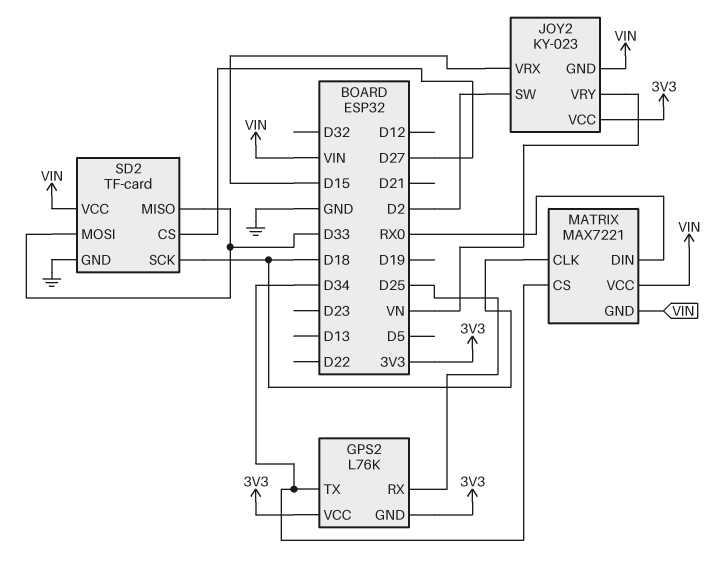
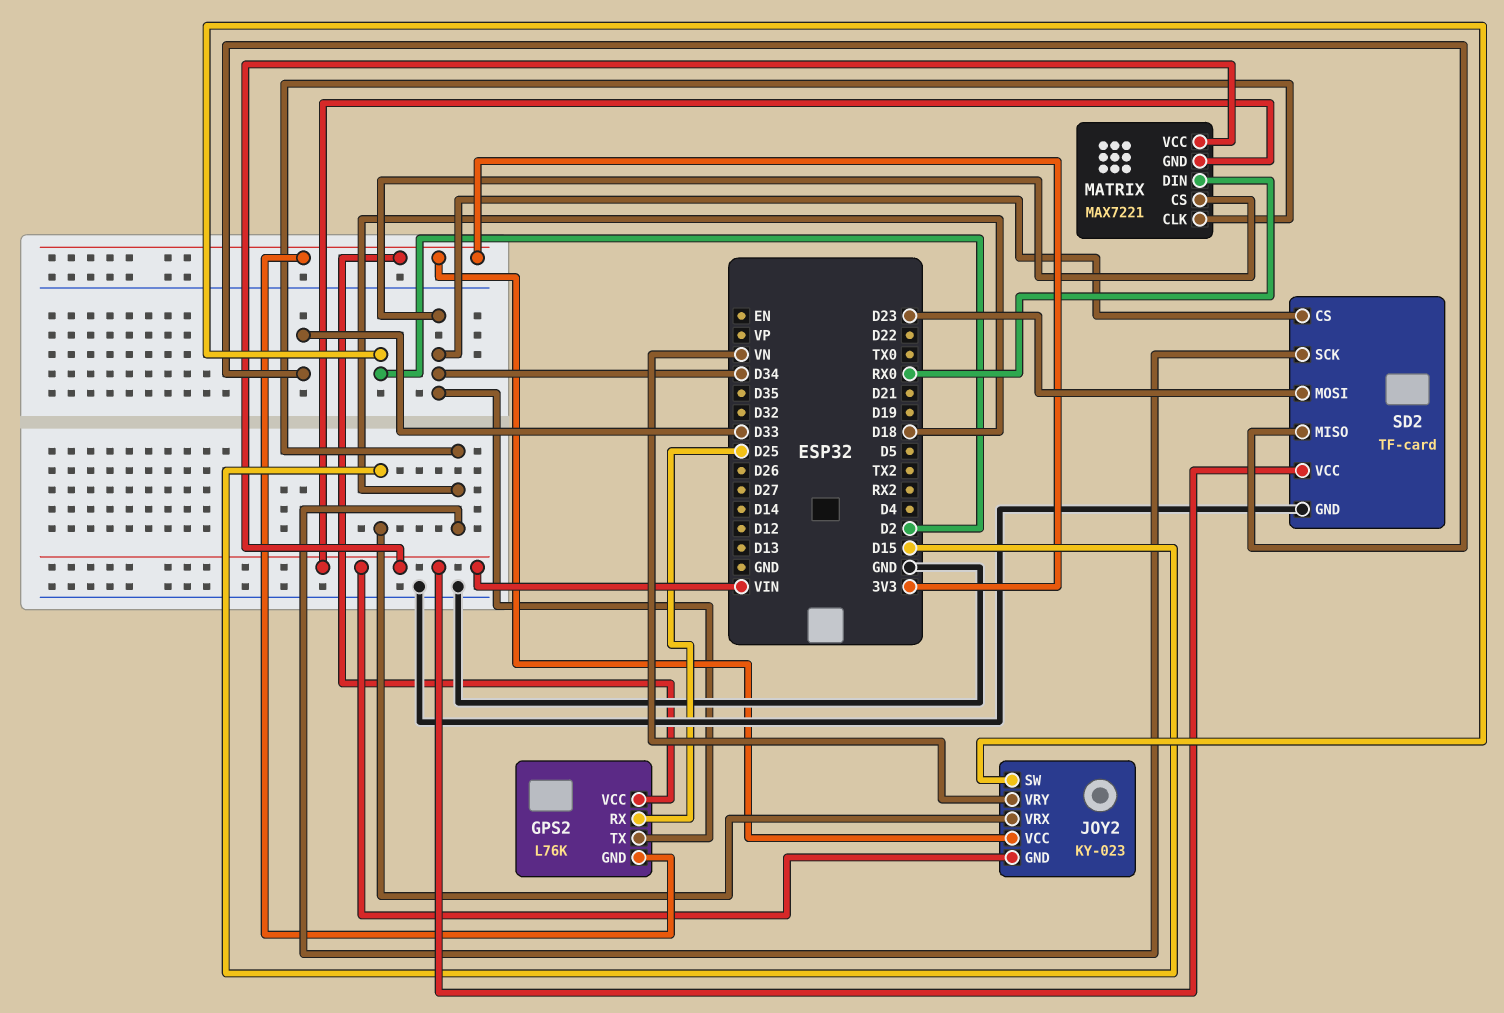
SD2 pin CS: D27 -> D34
SD2 pin MOSI: D33 -> D23

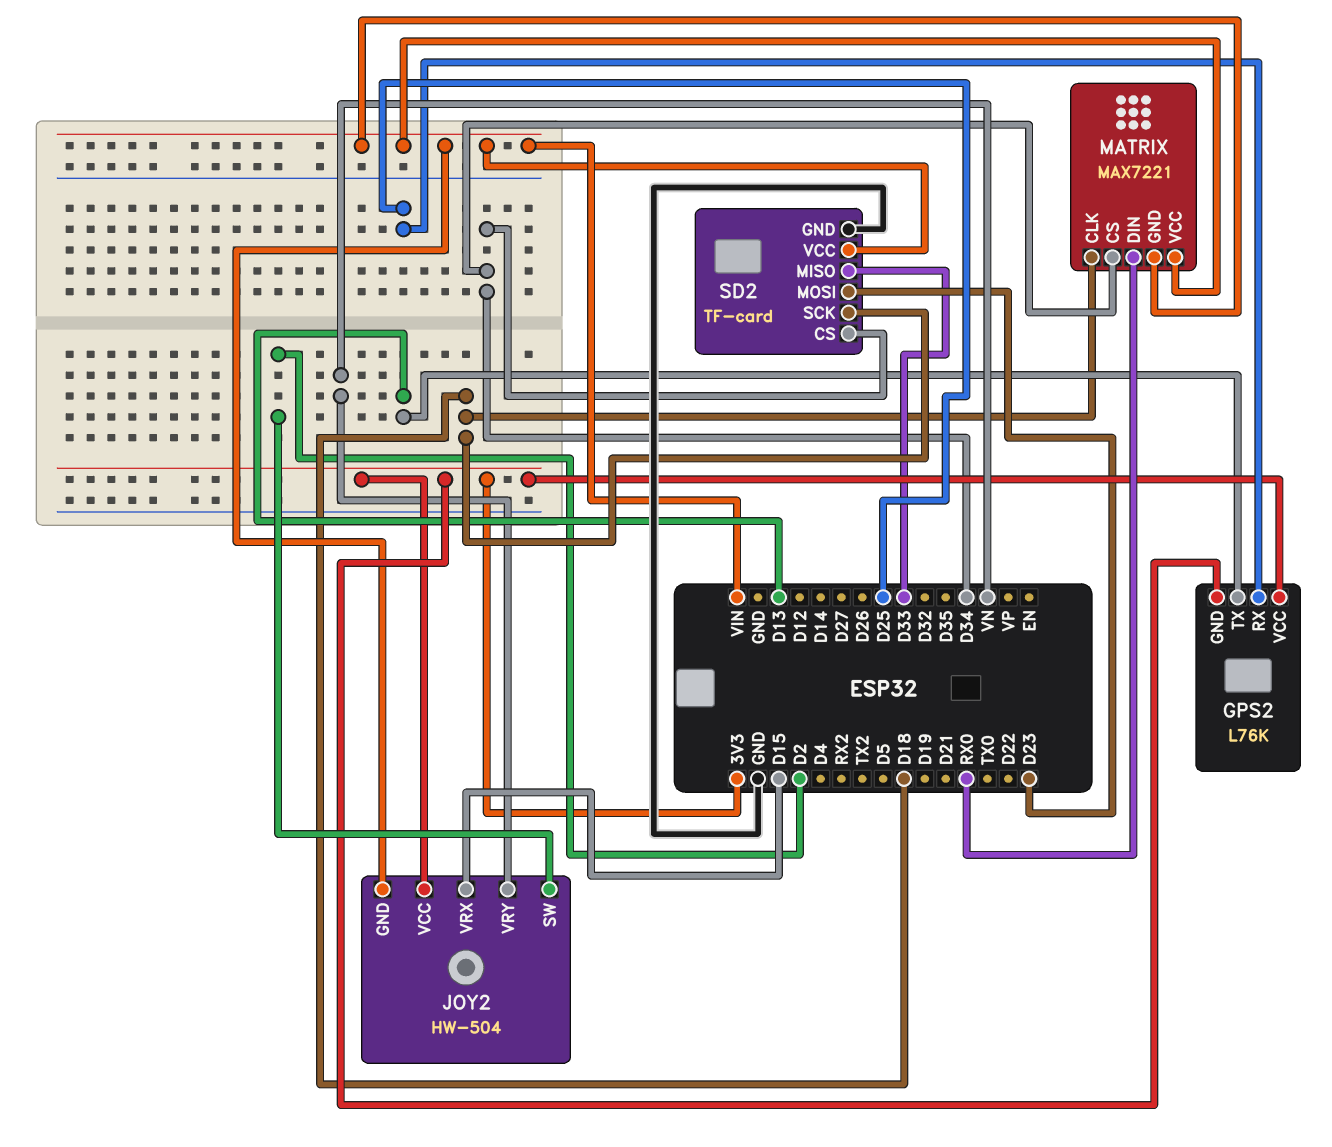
GPS2 pin TX: D34 -> D13
JOY2: KY-023 -> HW-504

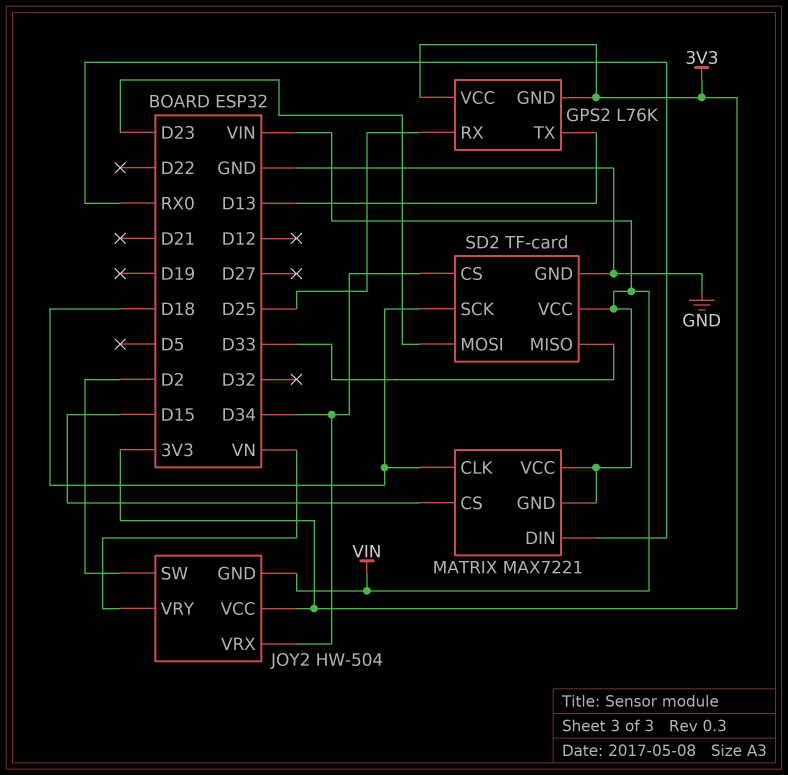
JOY2 pin VRX: D15 -> D34
MATRIX pin CS: D34 -> D15

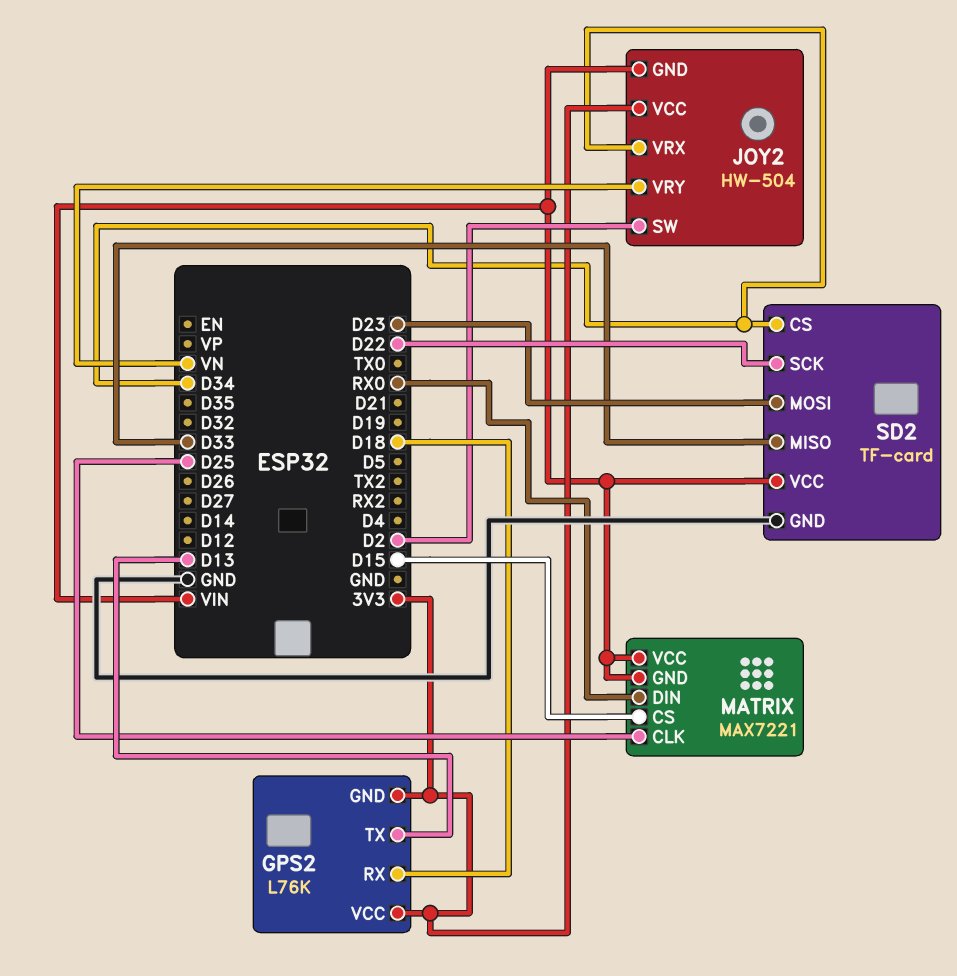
GPS2 pin RX: D25 -> D18
MATRIX pin CLK: D18 -> D25
SD2 pin SCK: D18 -> D22

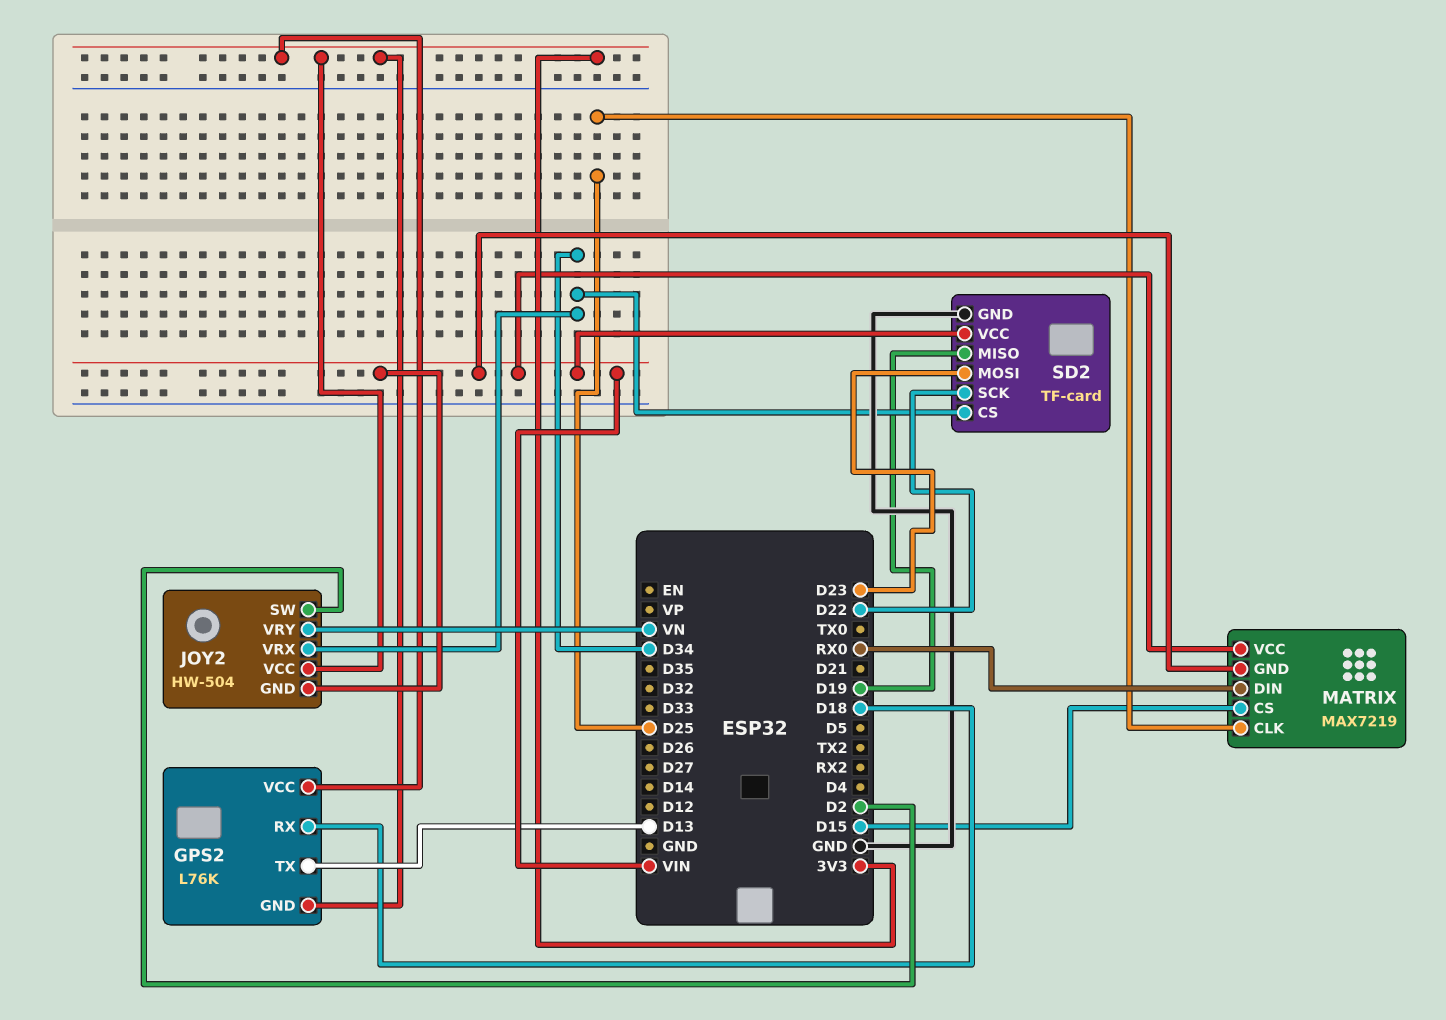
MATRIX: MAX7221 -> MAX7219
SD2 pin MISO: D33 -> D19

